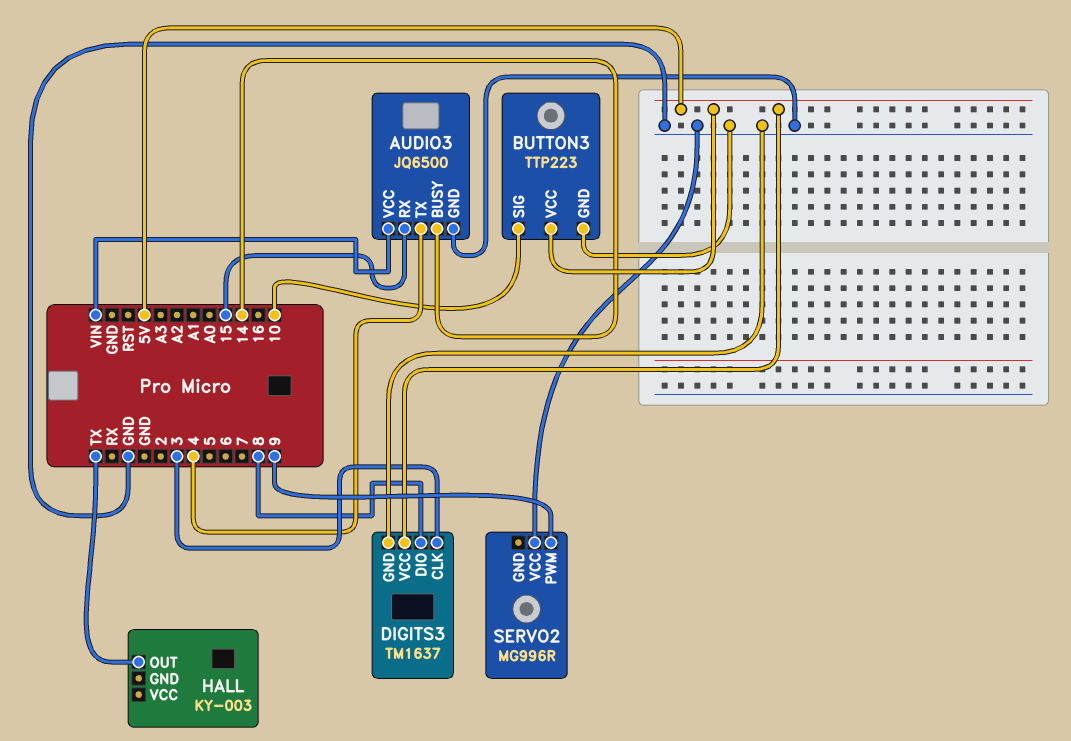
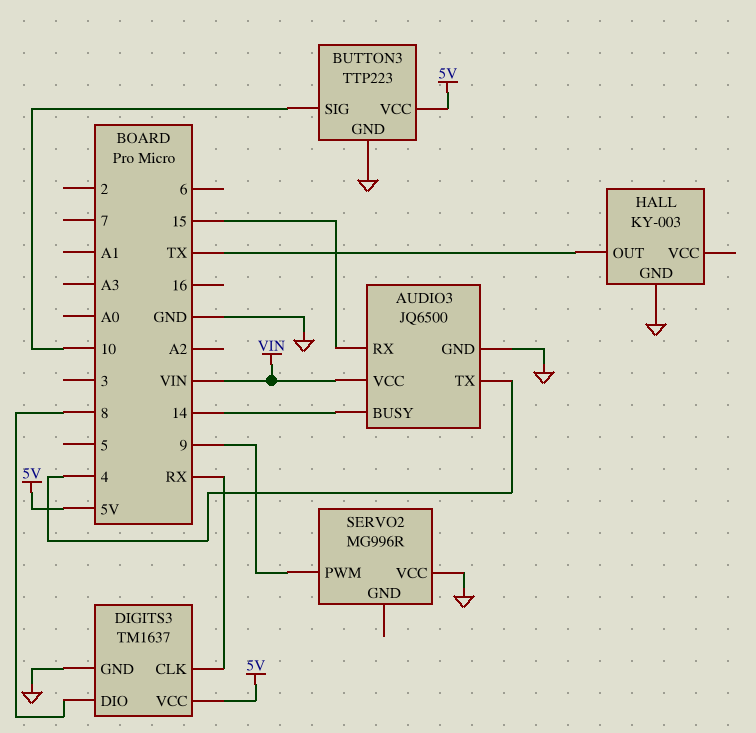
DIGITS3 pin CLK: 3 -> RX
HALL pin GND: none -> GND

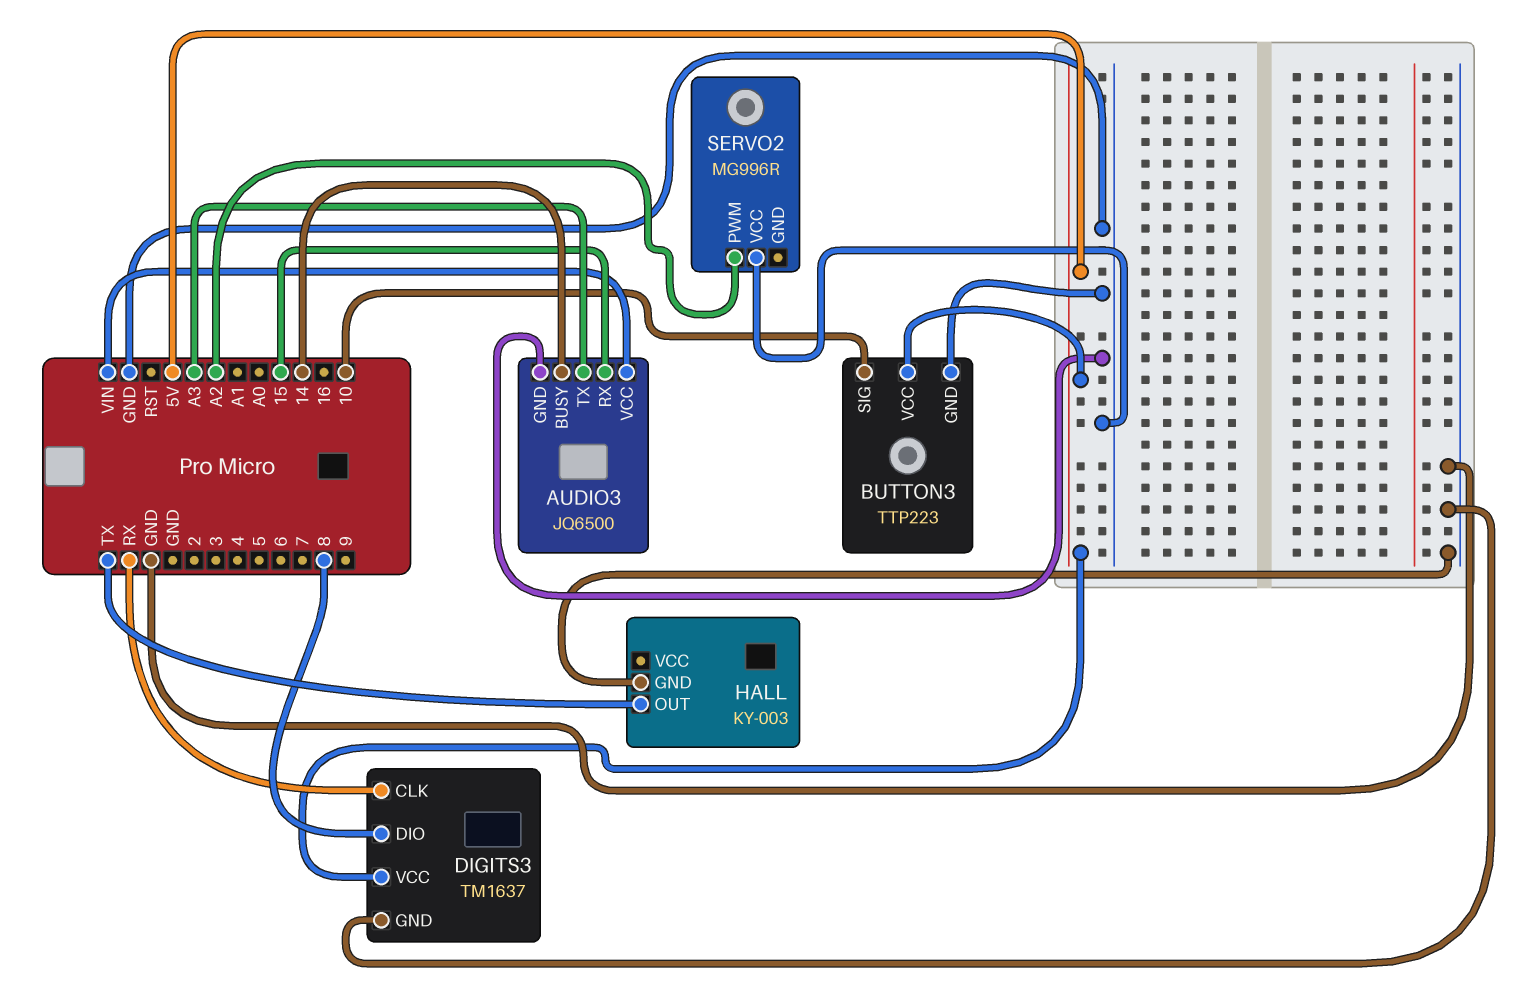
AUDIO3 pin TX: 4 -> A3
SERVO2 pin PWM: 9 -> A2

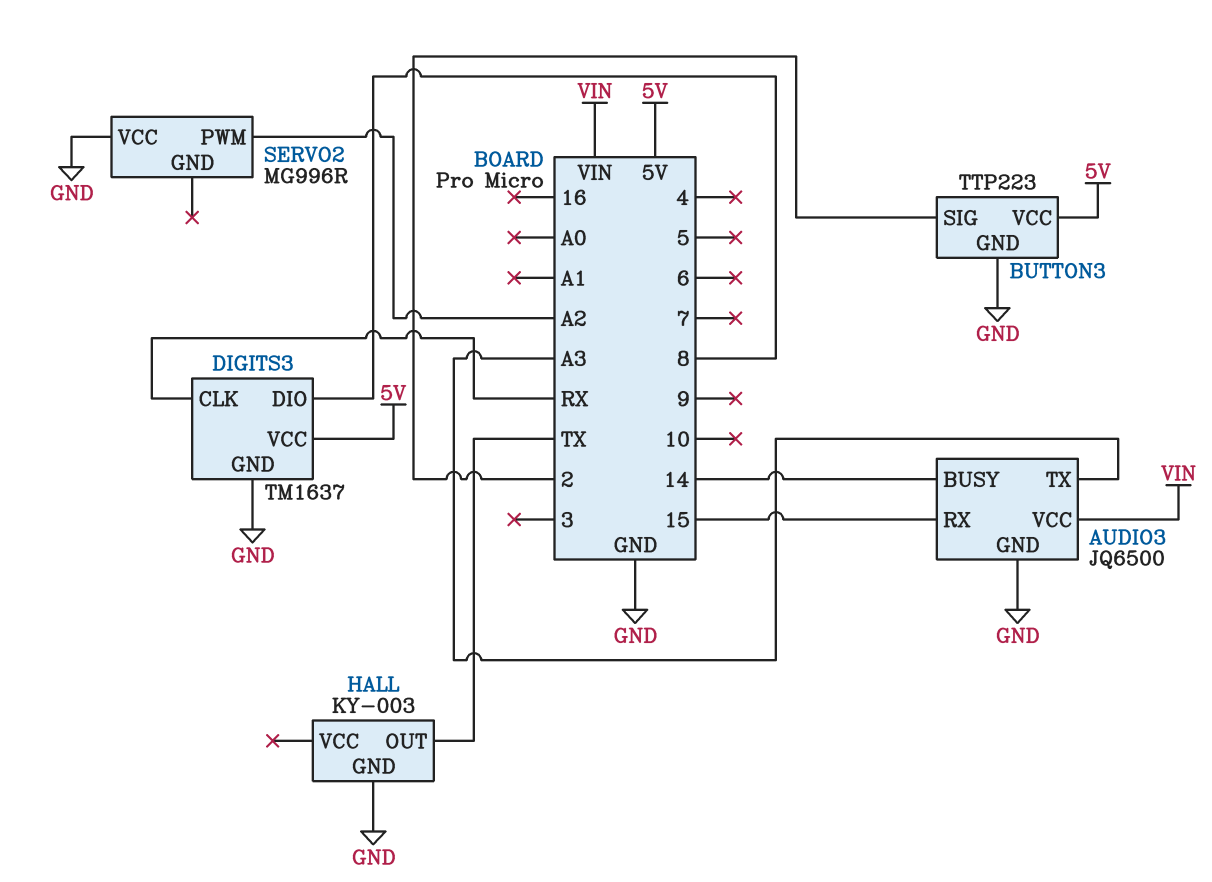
BUTTON3 pin SIG: 10 -> 2

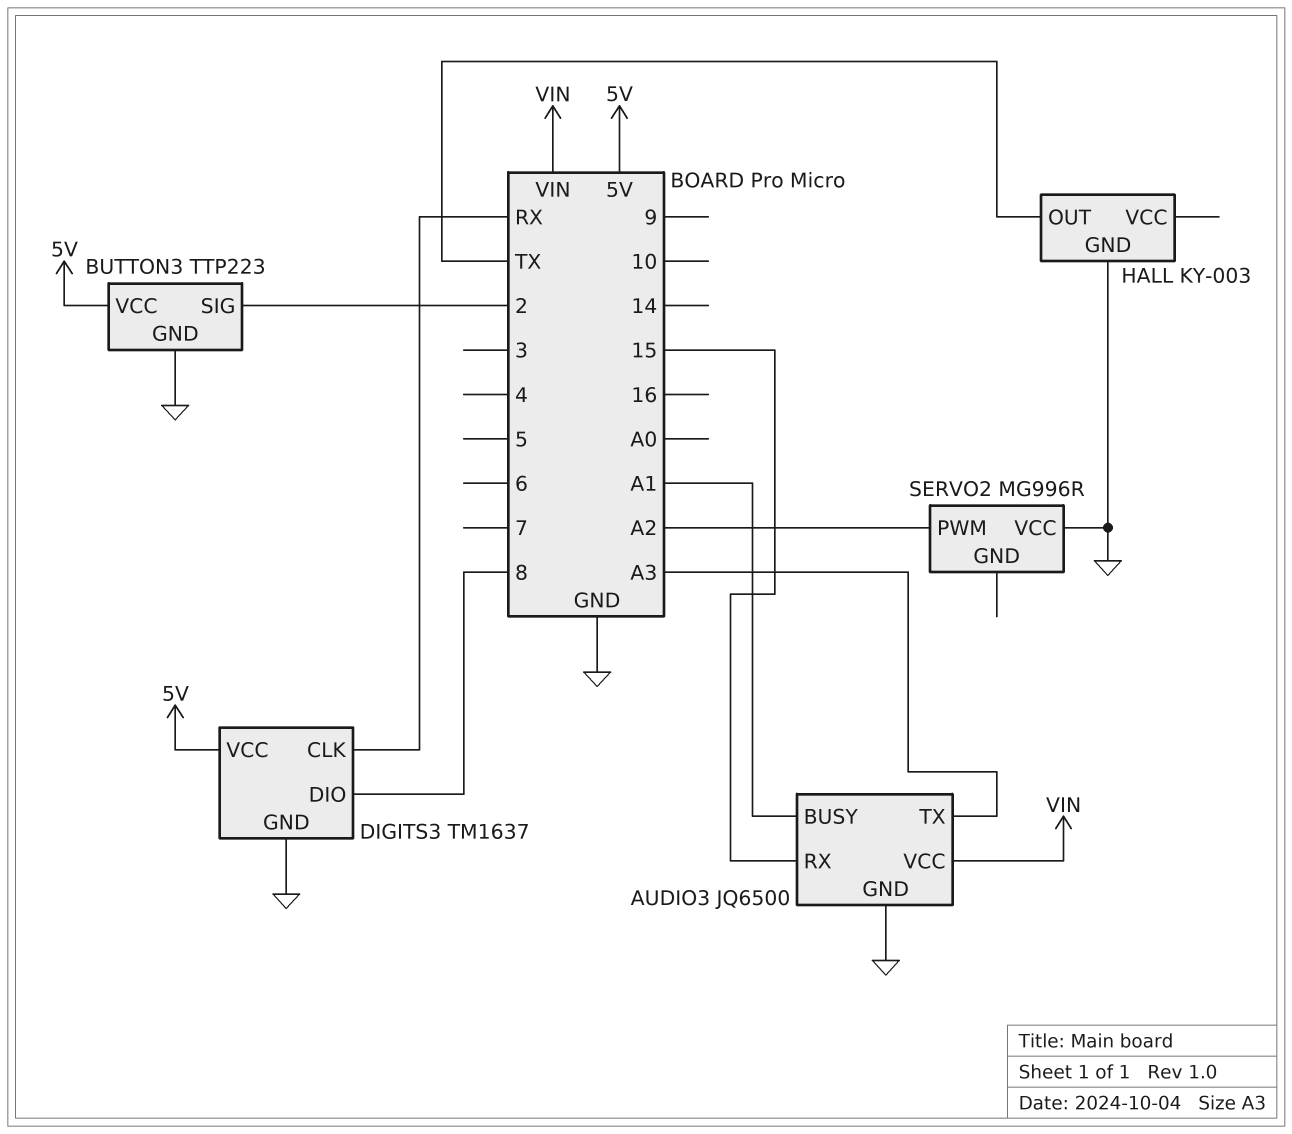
AUDIO3 pin BUSY: 14 -> A1

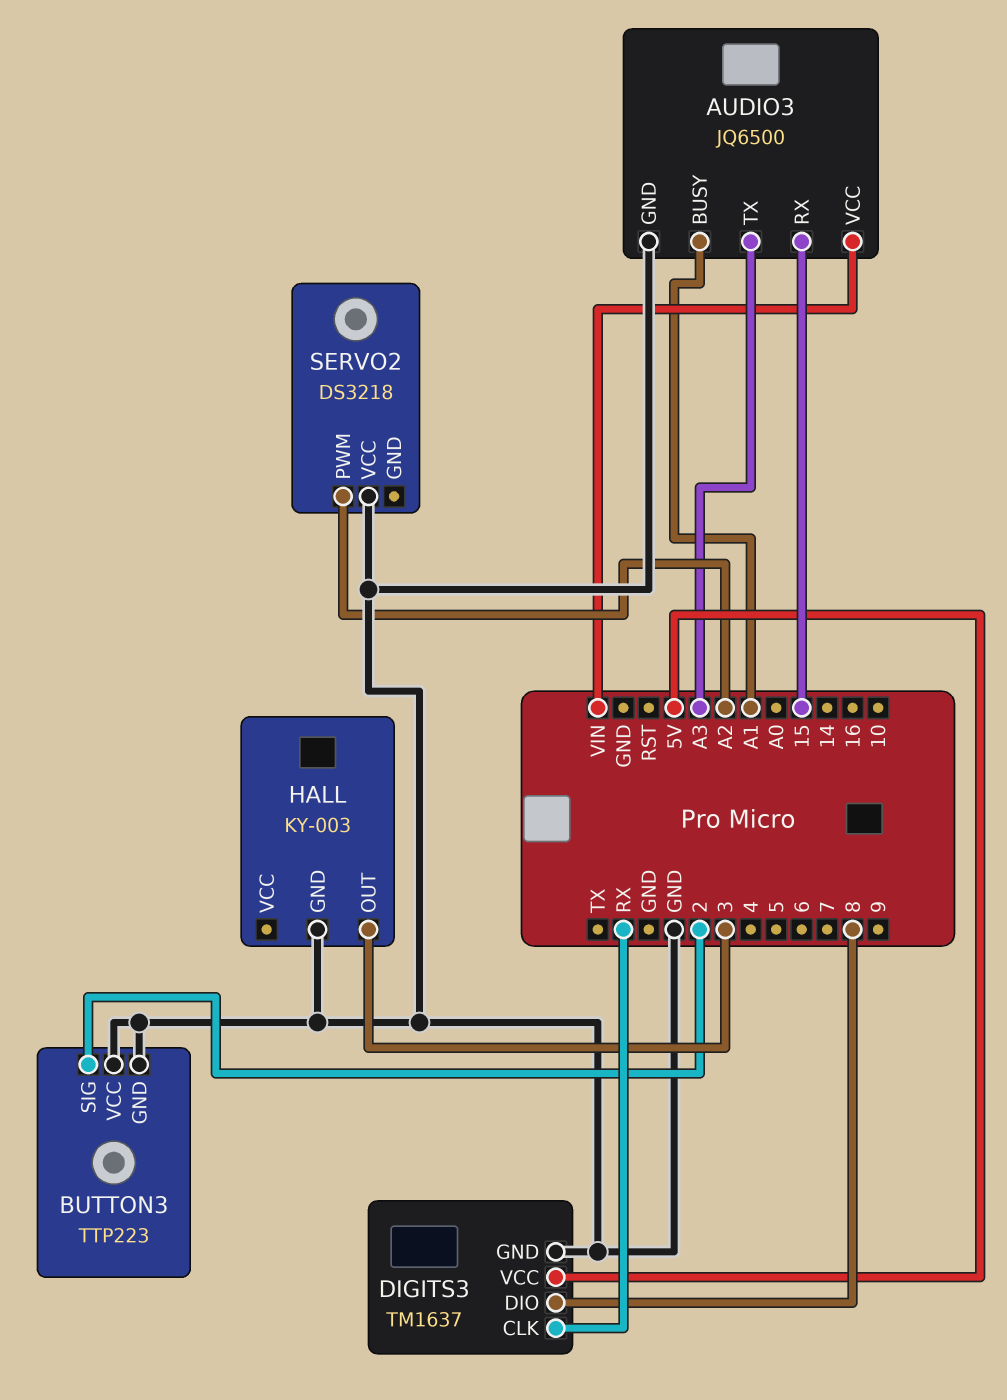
BUTTON3 pin VCC: 5V -> GND
HALL pin OUT: TX -> 3
SERVO2: MG996R -> DS3218

